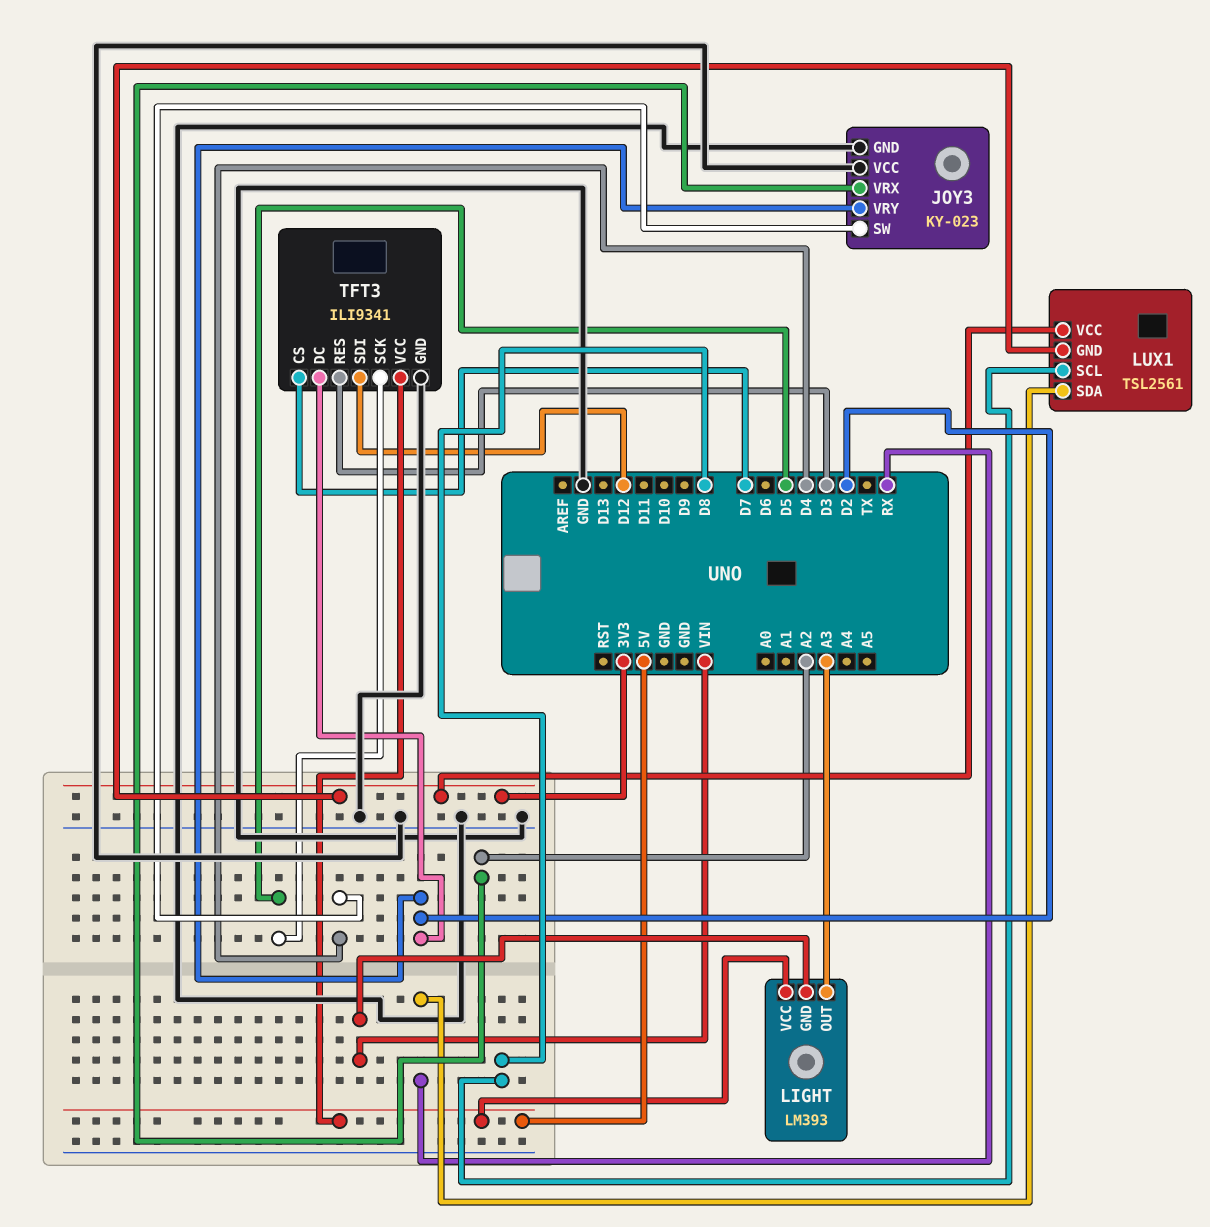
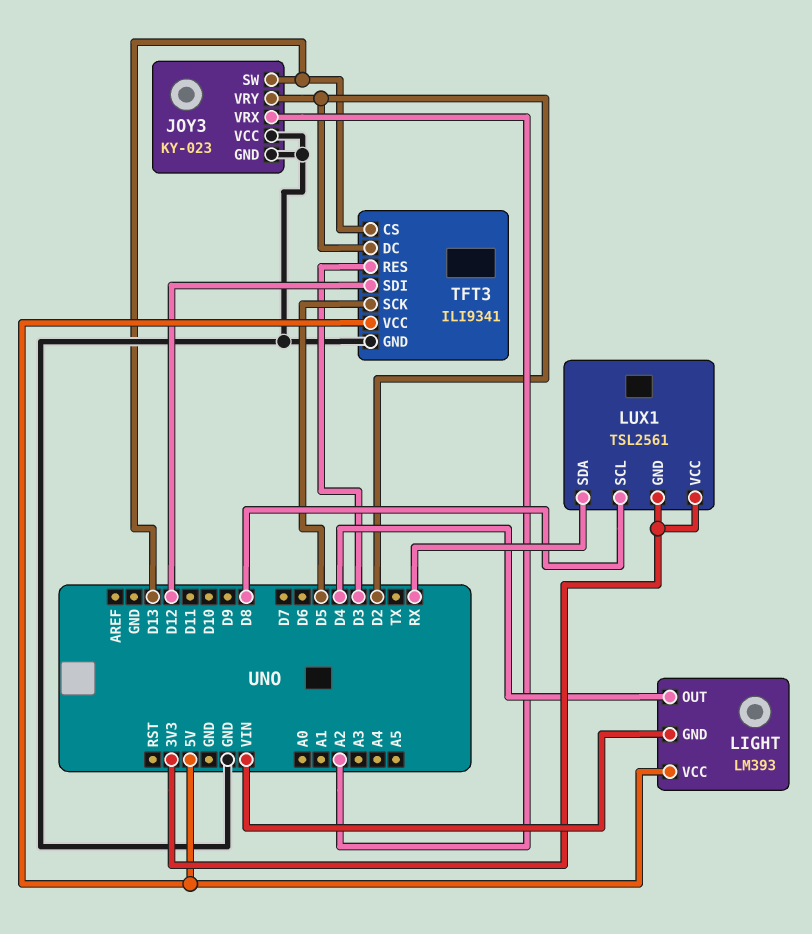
JOY3 pin SW: D4 -> D13
LIGHT pin OUT: A3 -> D4
TFT3 pin CS: D7 -> D13

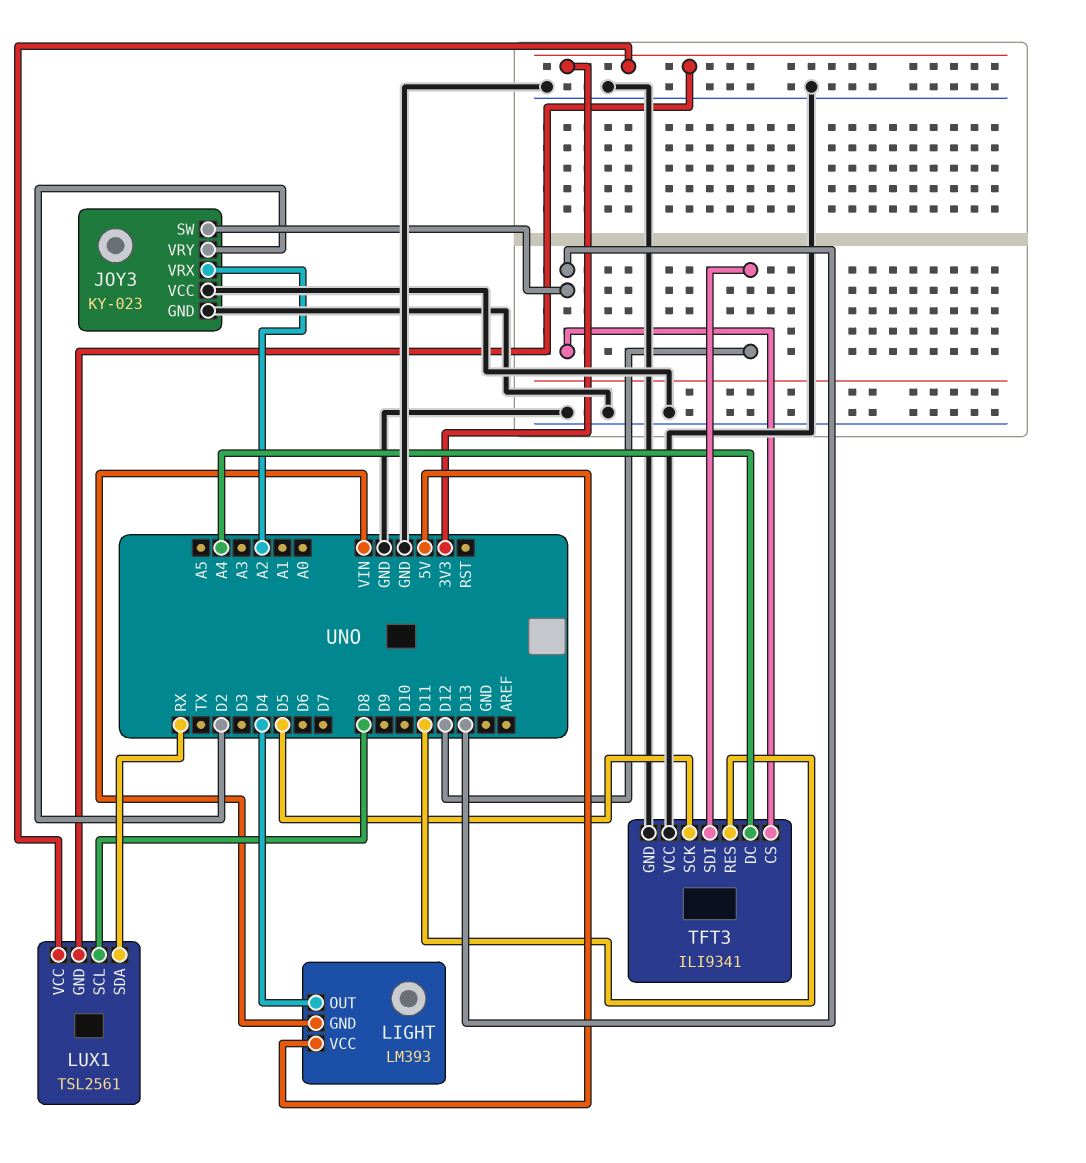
TFT3 pin DC: D2 -> A4
TFT3 pin RES: D3 -> D11
TFT3 pin VCC: 5V -> GND

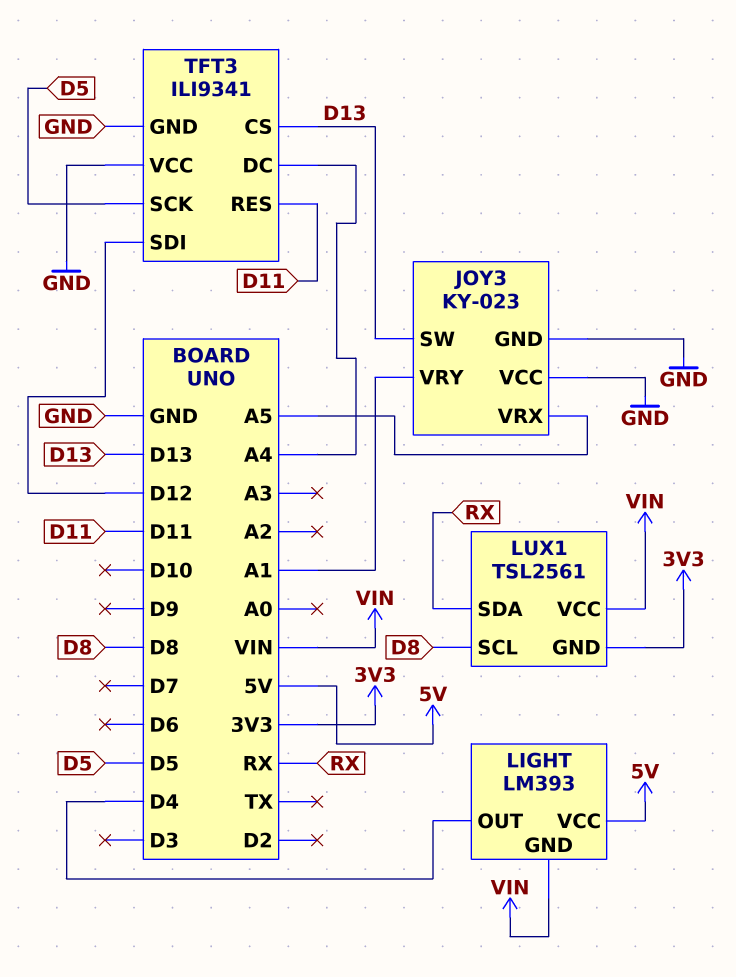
JOY3 pin VRX: A2 -> A5
JOY3 pin VRY: D2 -> A1
LUX1 pin VCC: 3V3 -> VIN

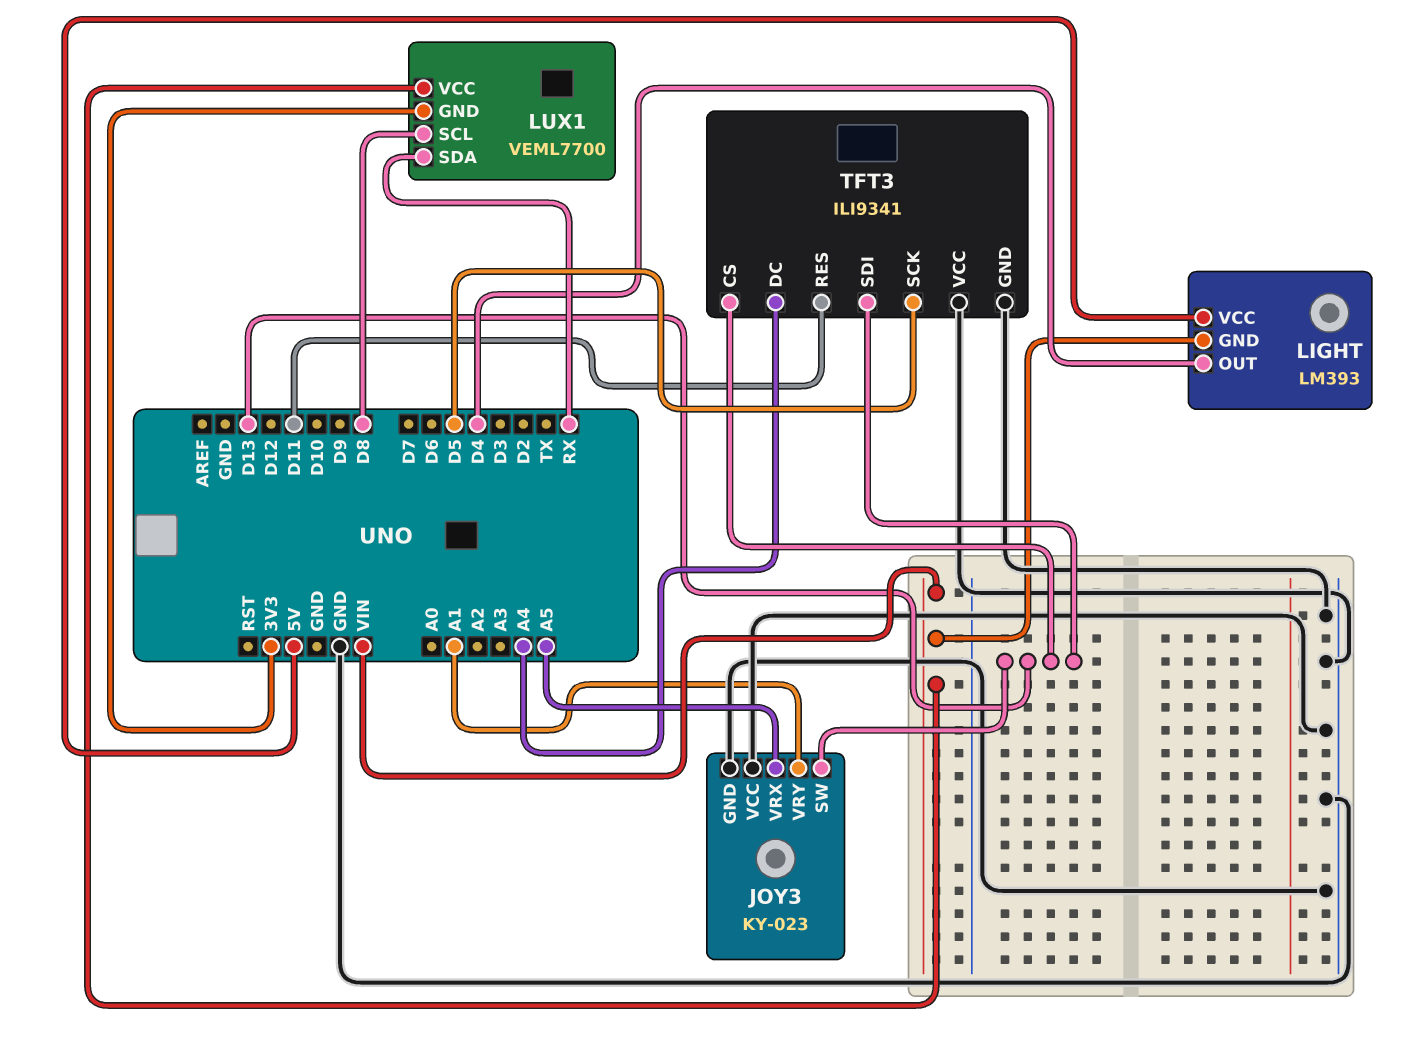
LUX1: TSL2561 -> VEML7700
TFT3 pin SDI: D12 -> D13

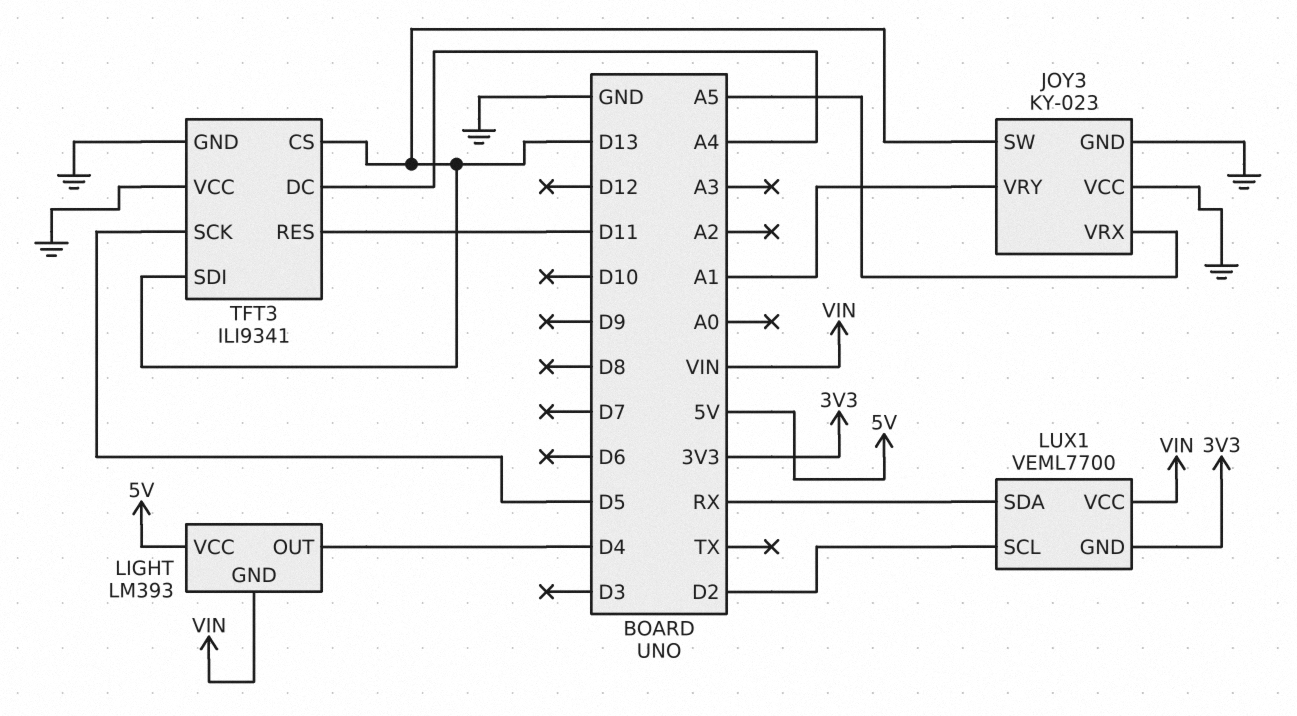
LUX1 pin SCL: D8 -> D2

